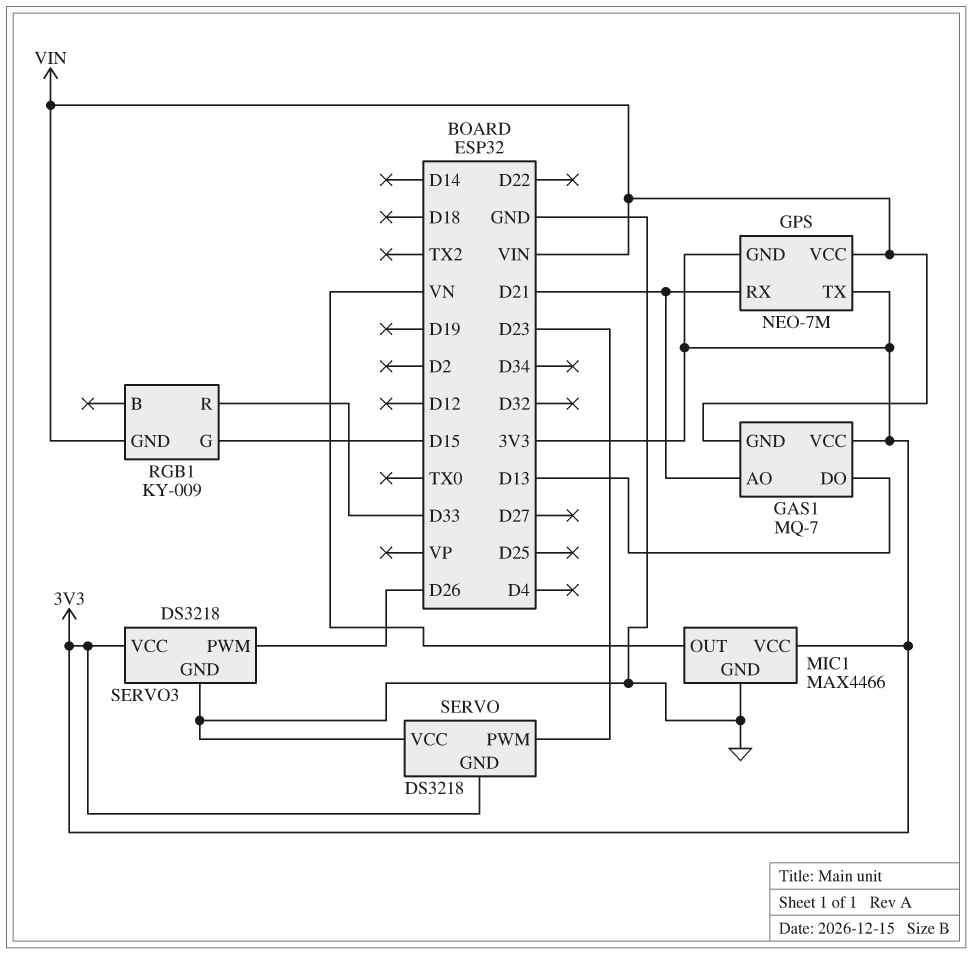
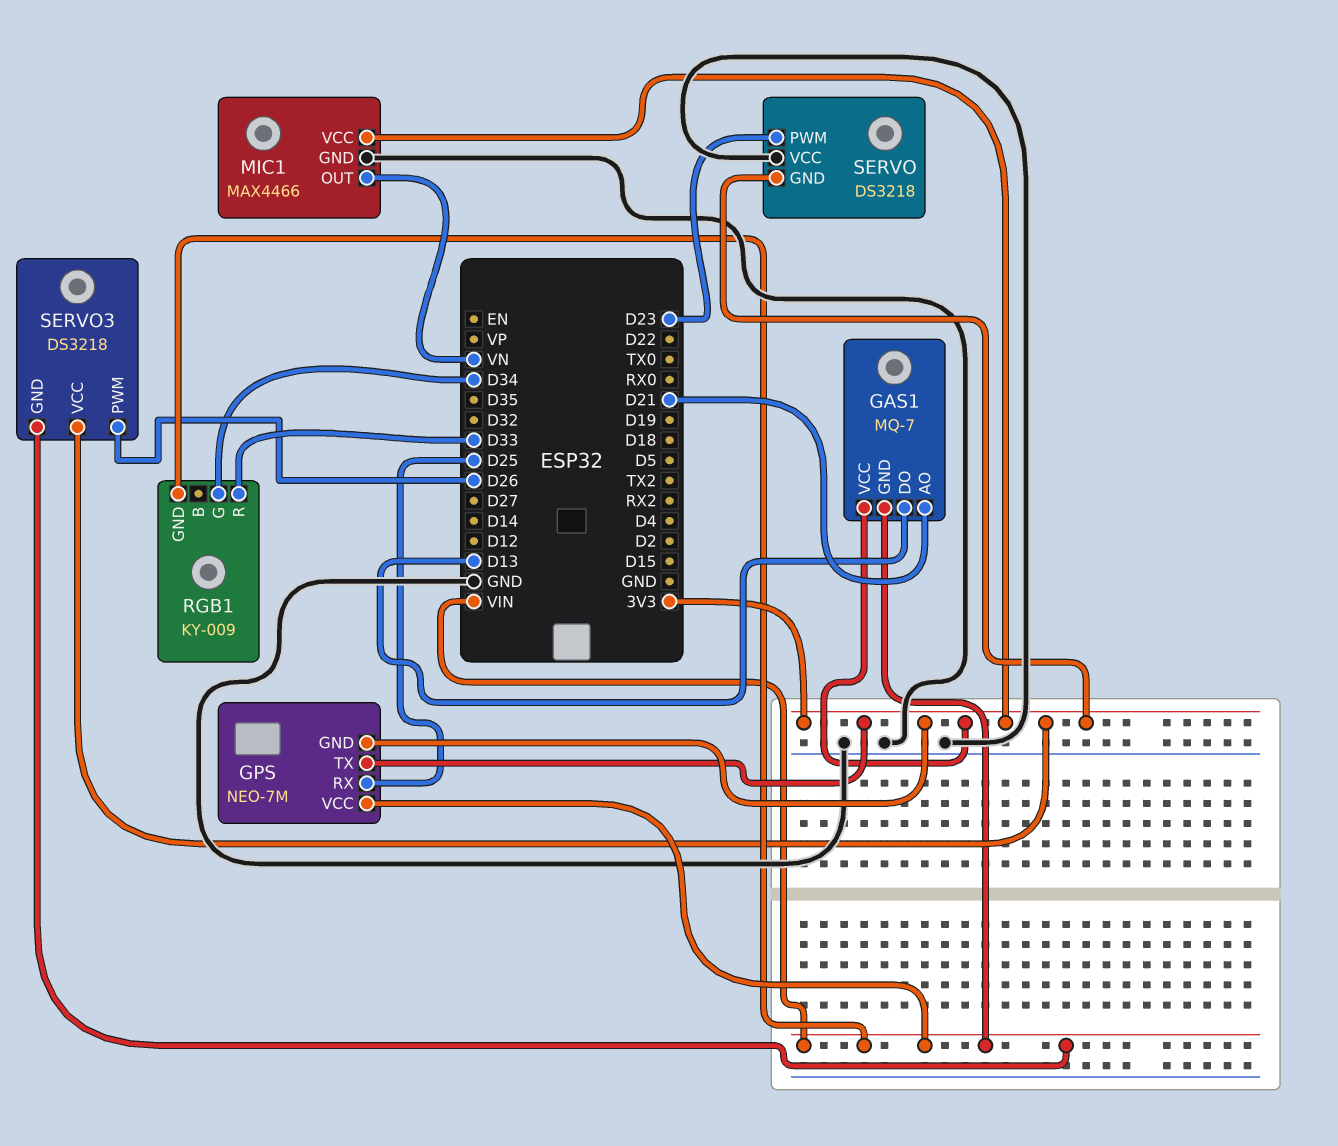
GPS pin RX: D21 -> D25
RGB1 pin G: D15 -> D34
SERVO3 pin GND: GND -> VIN

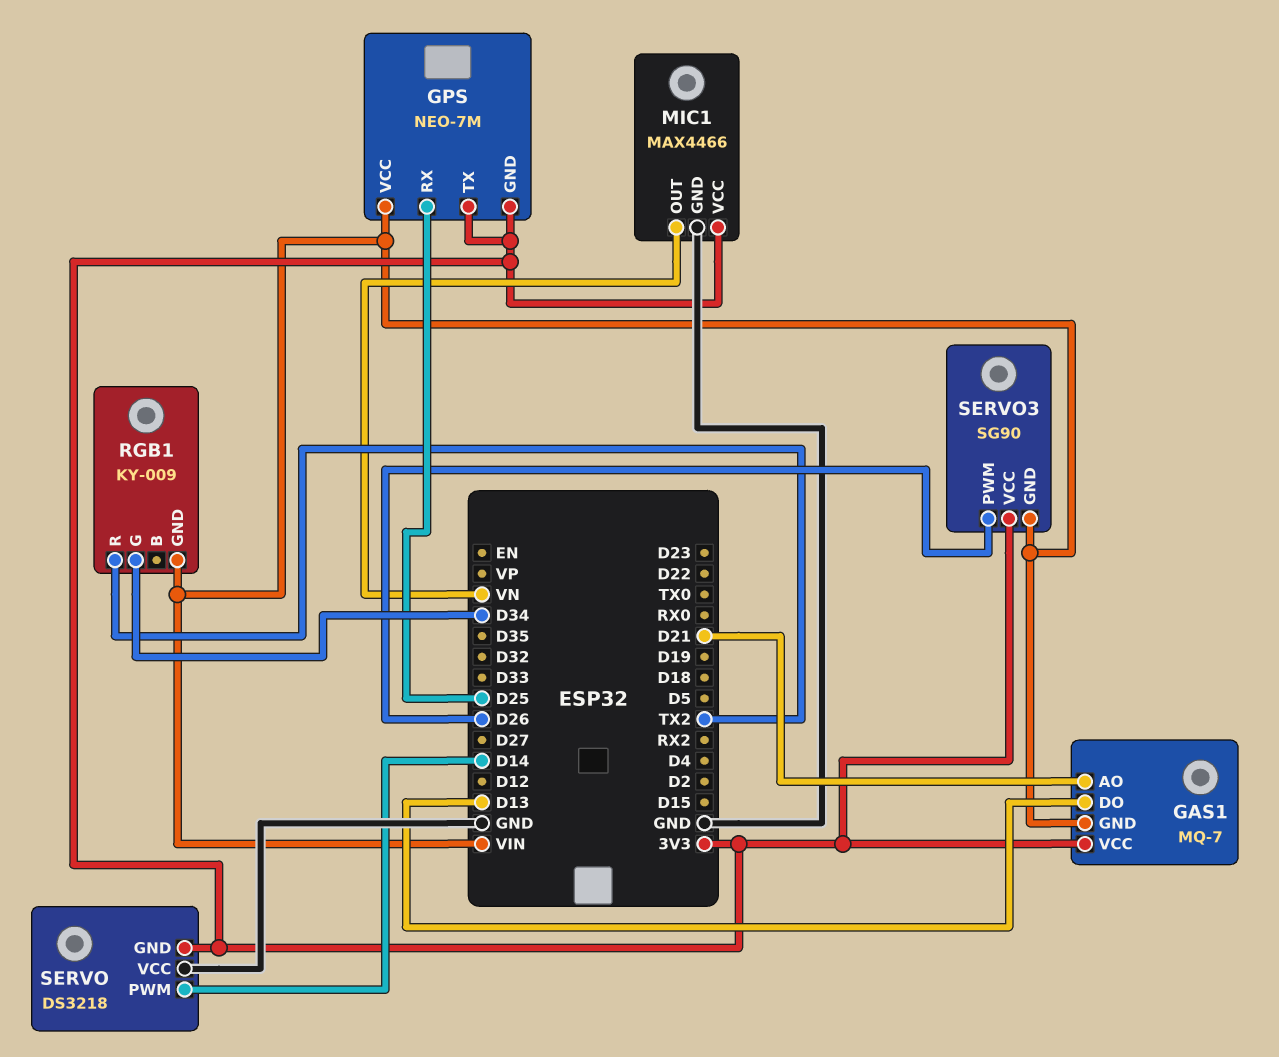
RGB1 pin R: D33 -> TX2
SERVO pin PWM: D23 -> D14
SERVO3: DS3218 -> SG90

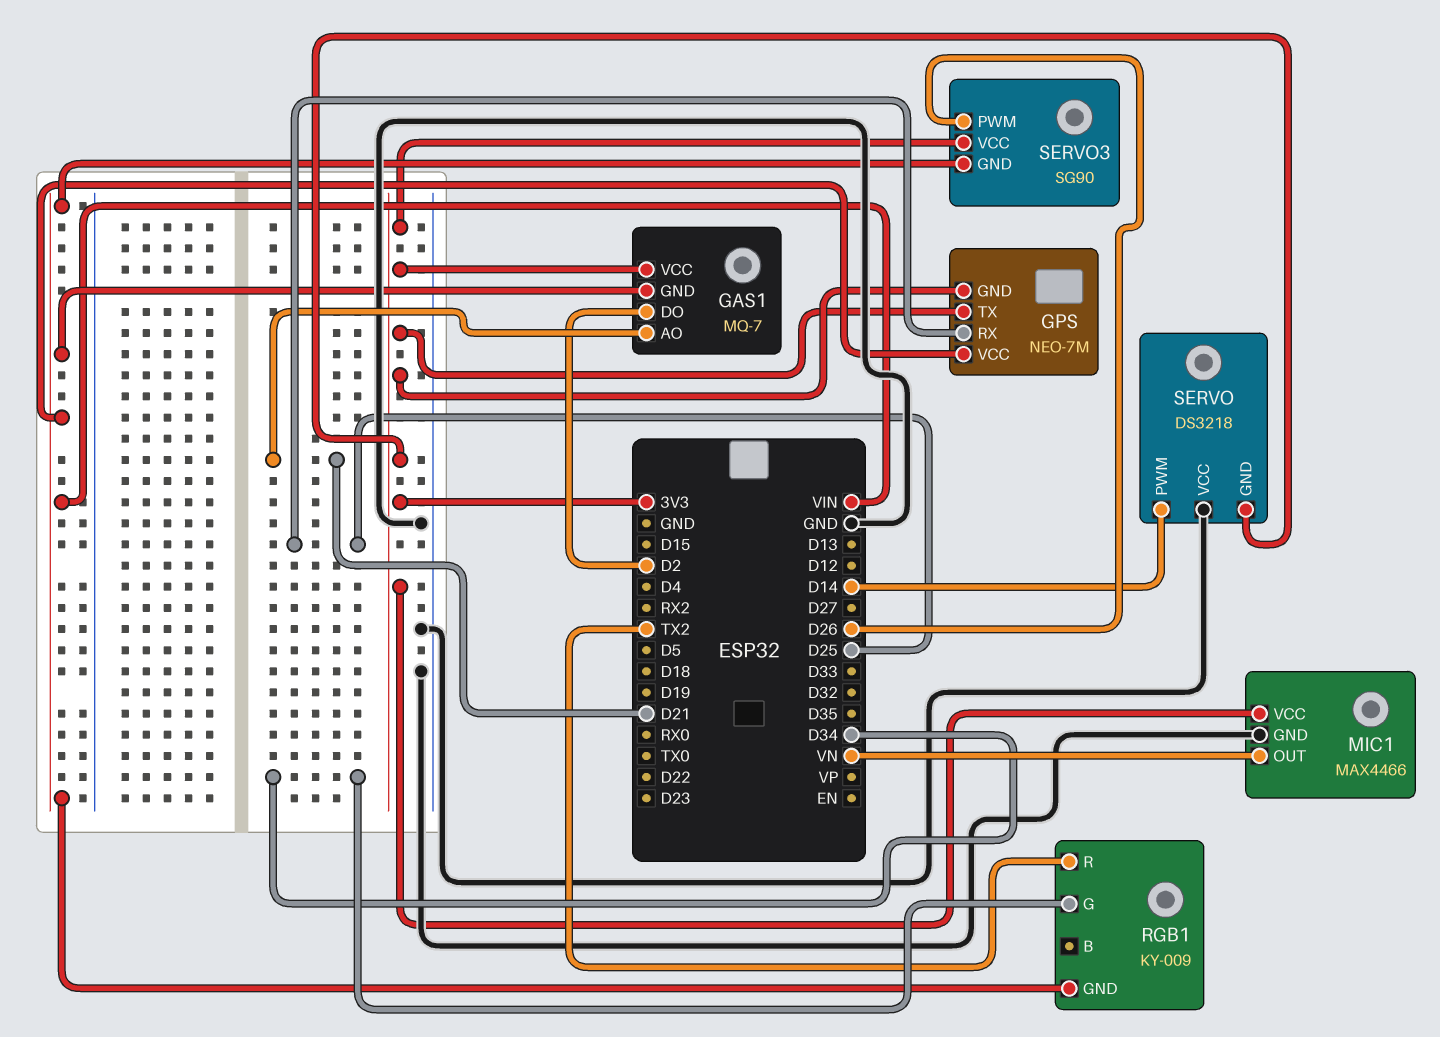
GAS1 pin DO: D13 -> D2

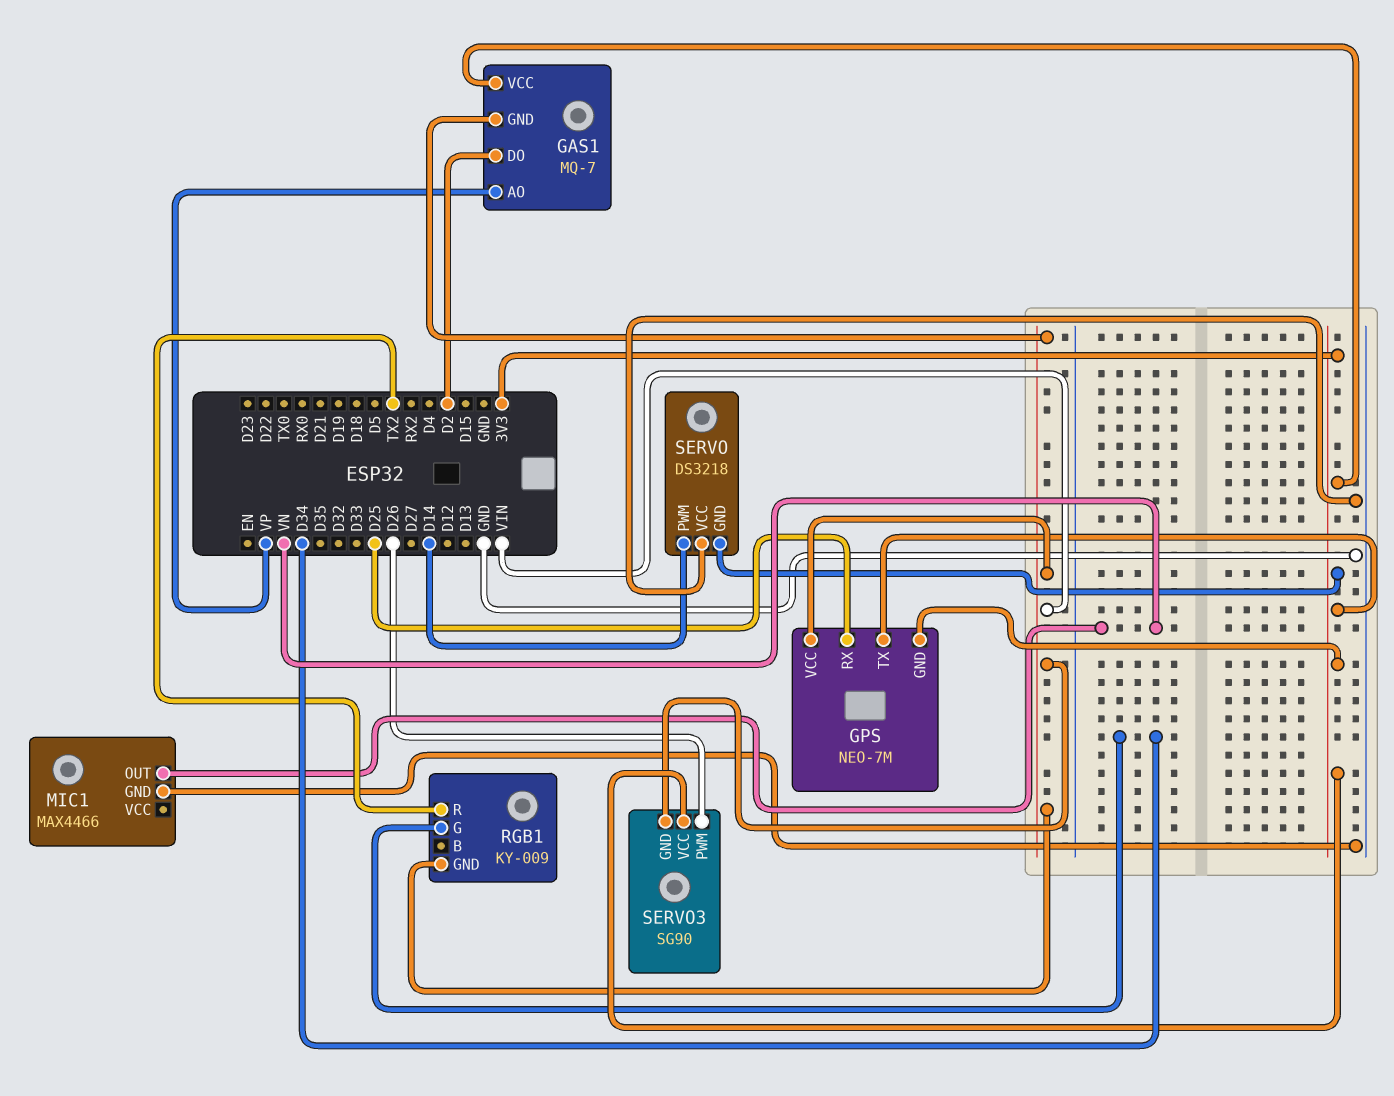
GAS1 pin AO: D21 -> VP
MIC1 pin VCC: 3V3 -> none

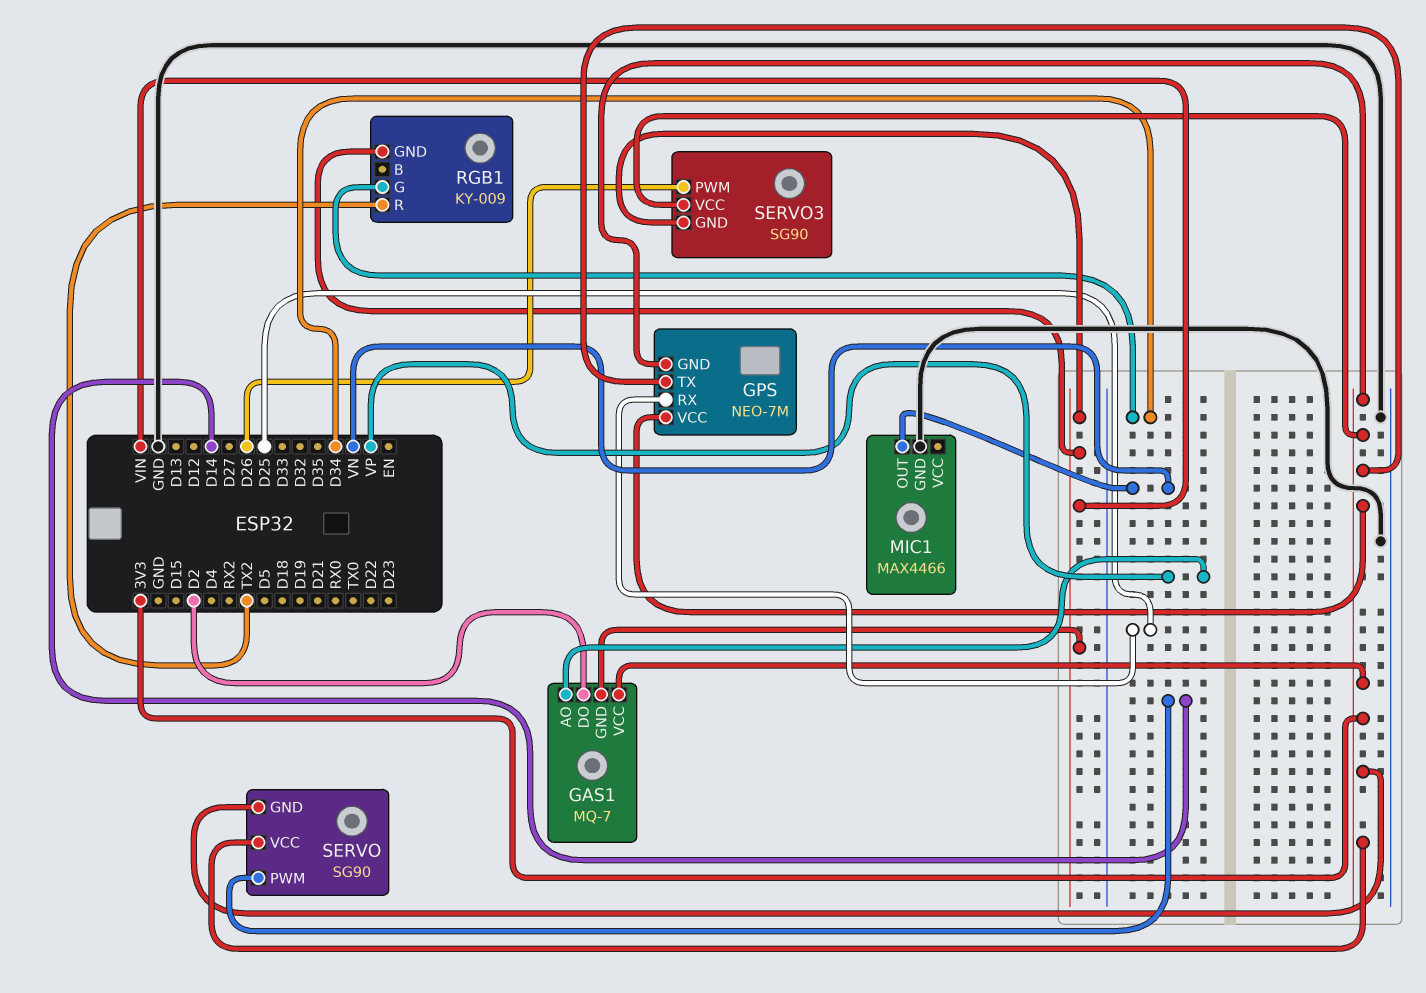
GPS pin VCC: VIN -> 3V3
SERVO: DS3218 -> SG90
SERVO pin VCC: GND -> 3V3

